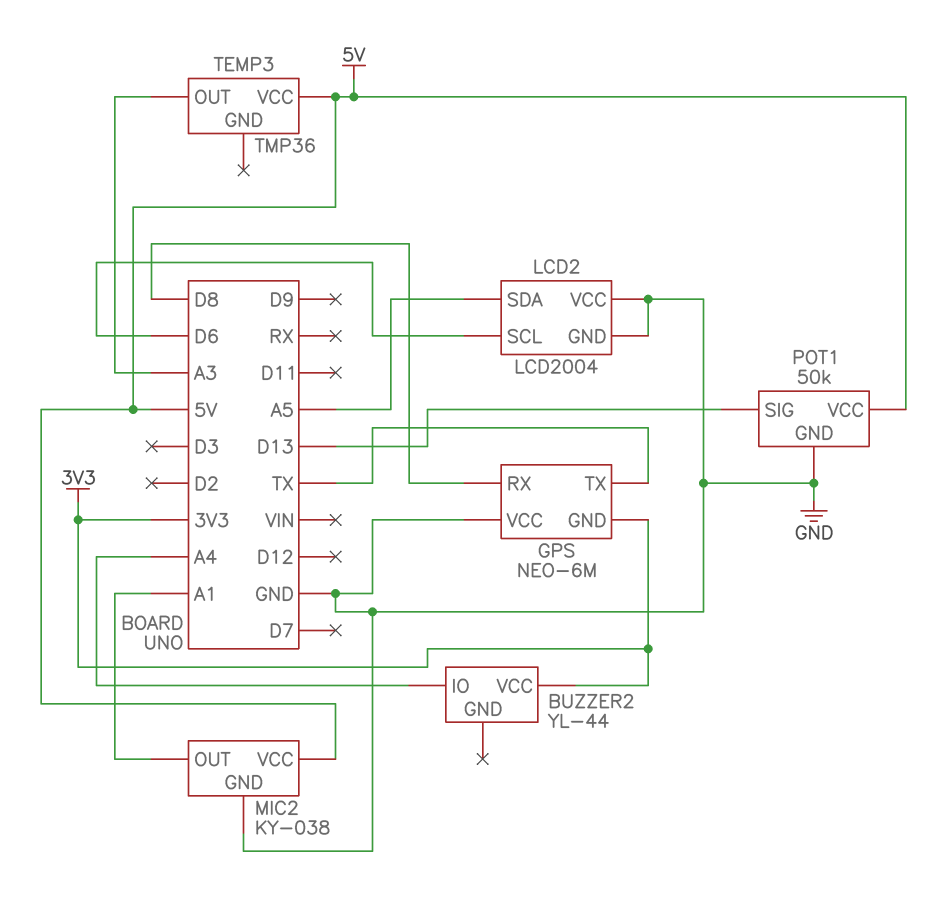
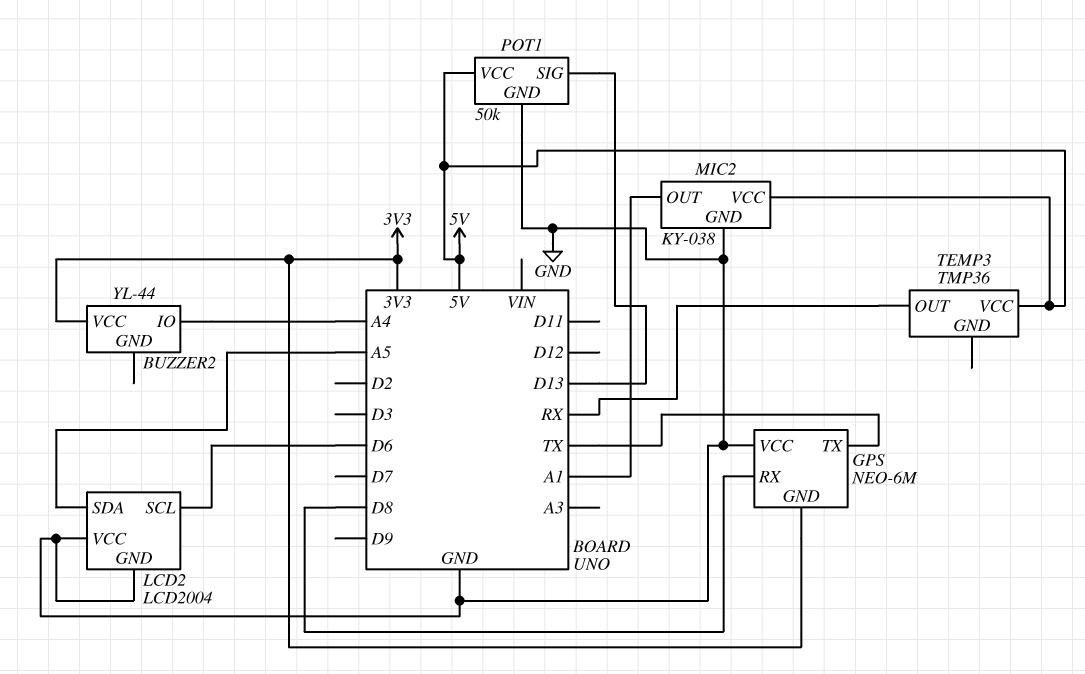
TEMP3 pin OUT: A3 -> RX

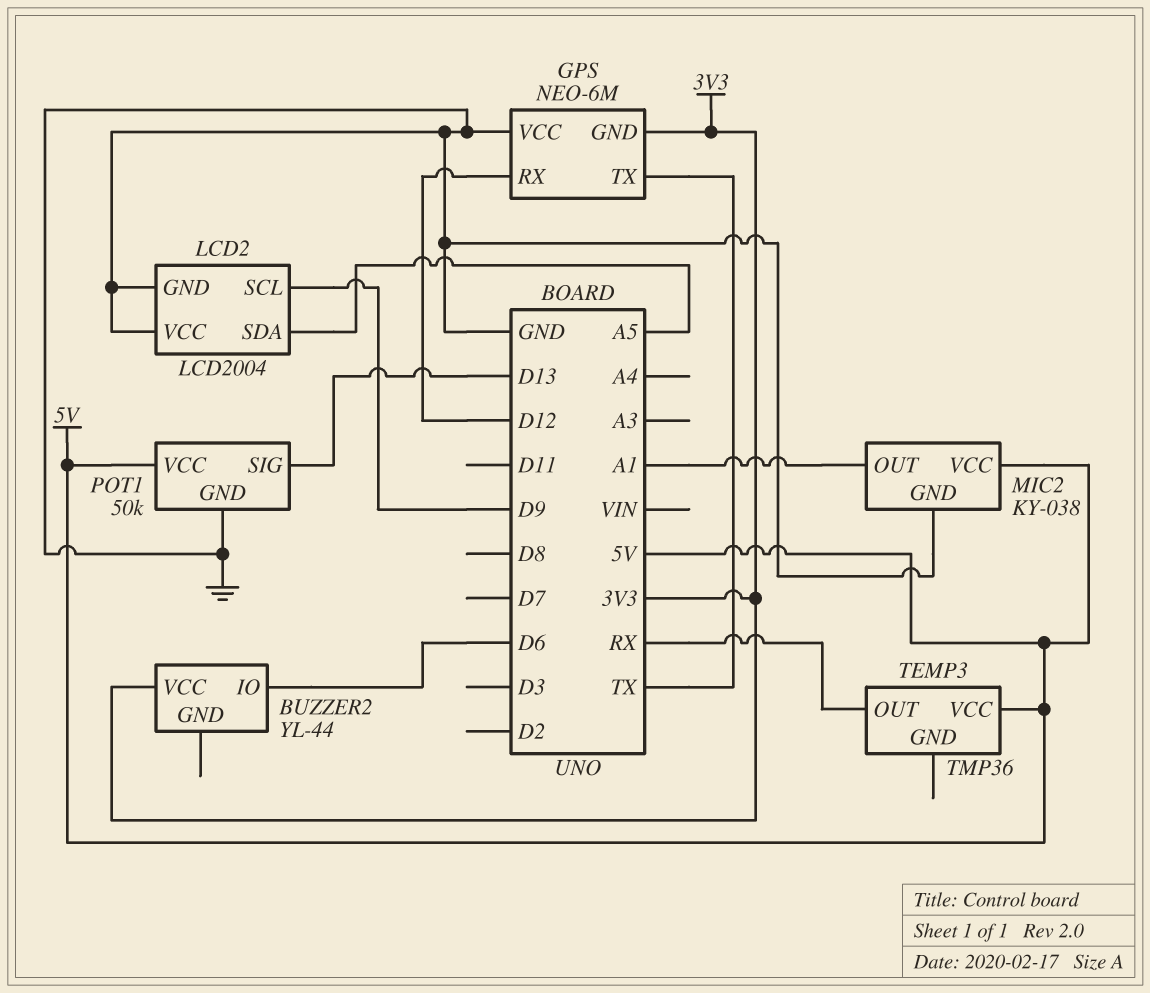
BUZZER2 pin IO: A4 -> D6
GPS pin RX: D8 -> D12
LCD2 pin SCL: D6 -> D9

